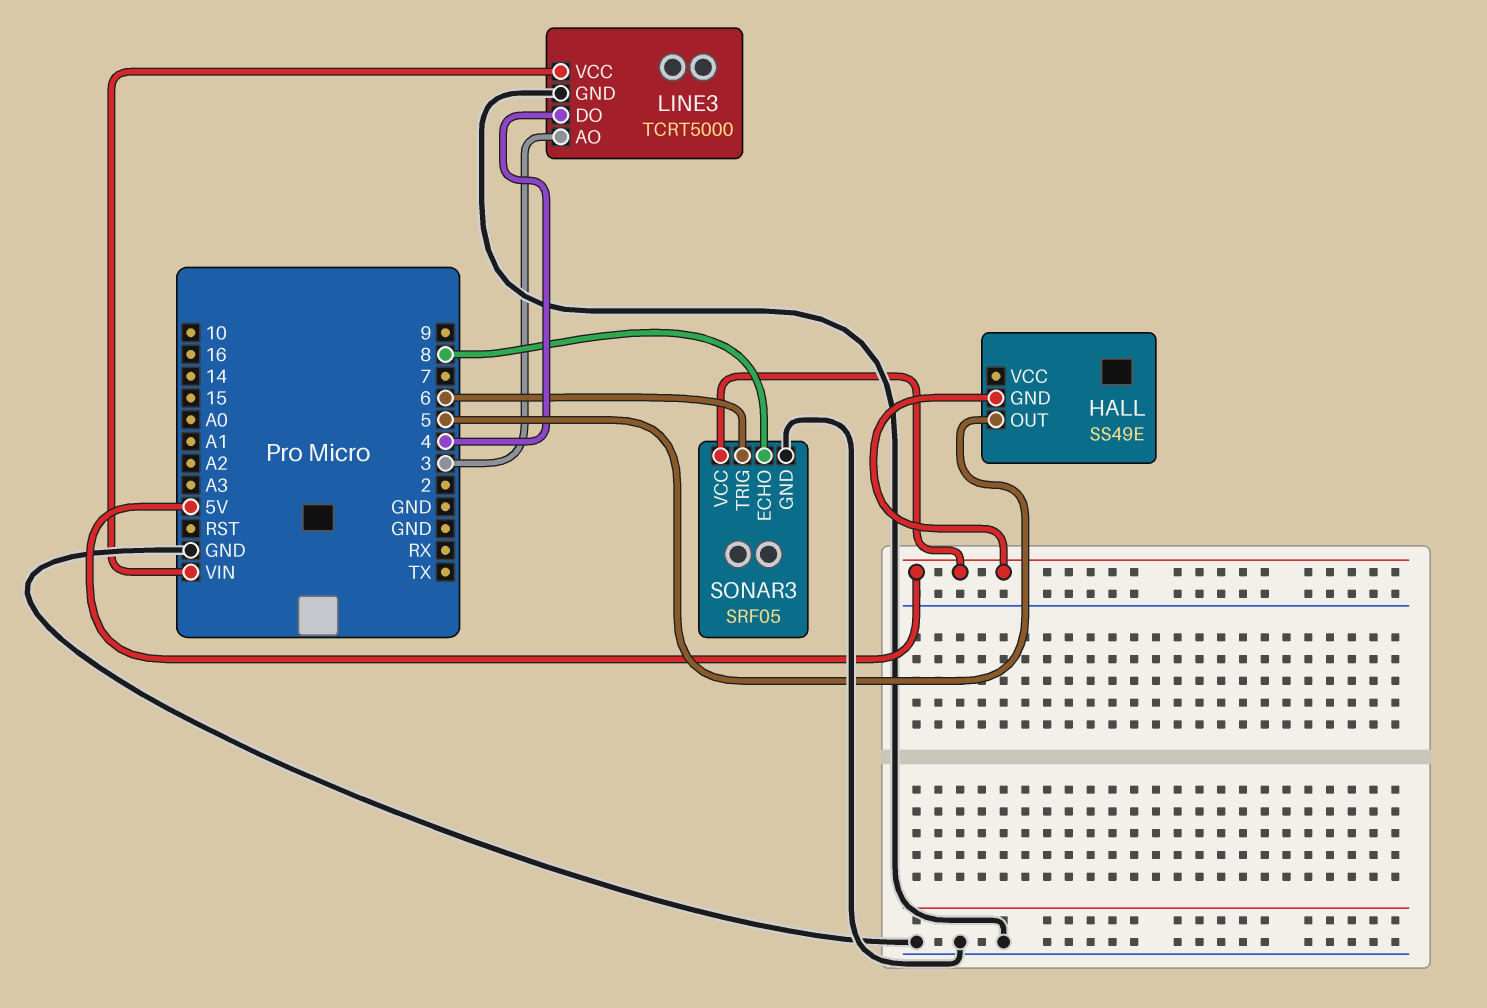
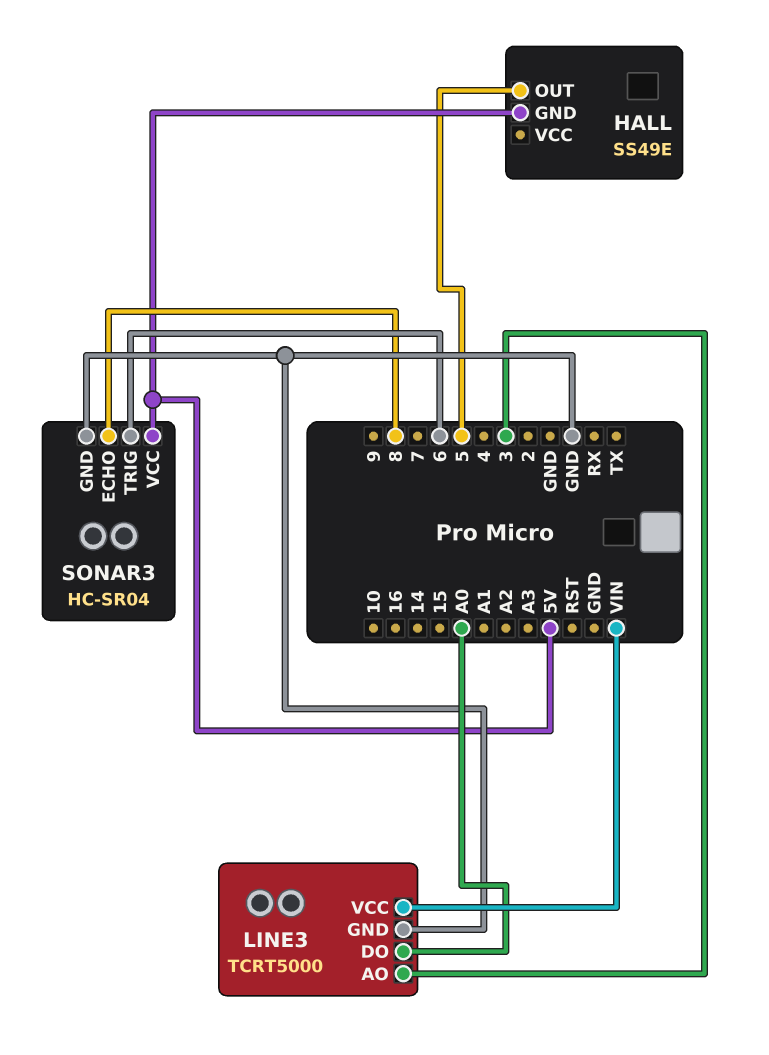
LINE3 pin DO: 4 -> A0
SONAR3: SRF05 -> HC-SR04

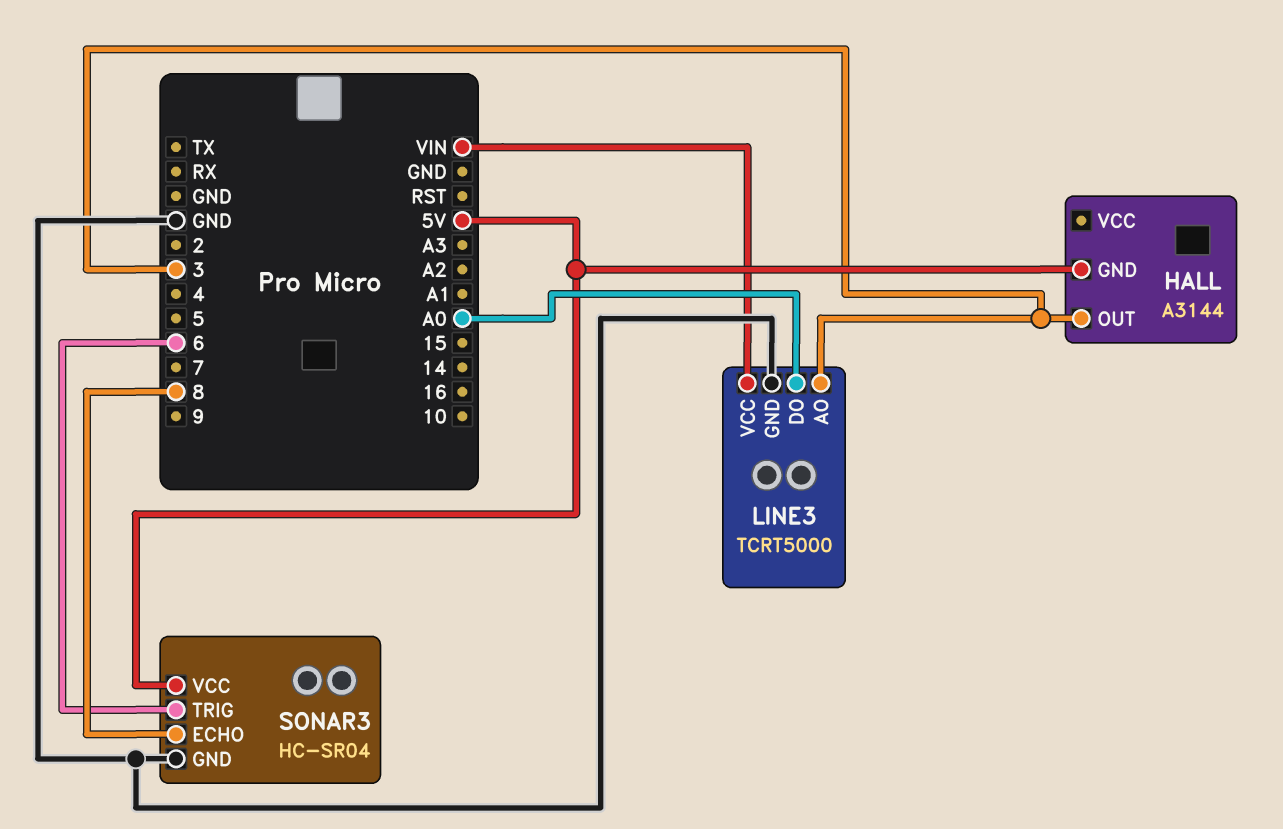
HALL: SS49E -> A3144
HALL pin OUT: 5 -> 3

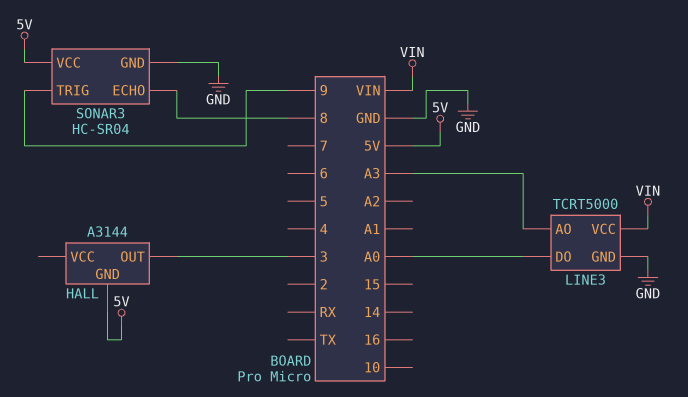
LINE3 pin AO: 3 -> A3
SONAR3 pin TRIG: 6 -> 9

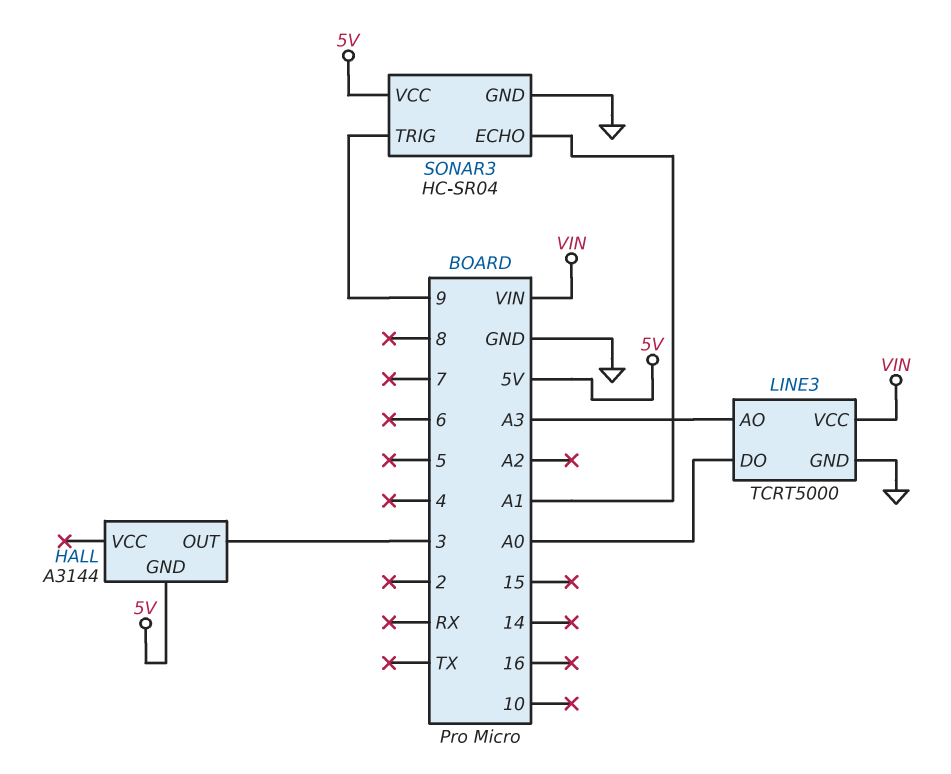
SONAR3 pin ECHO: 8 -> A1

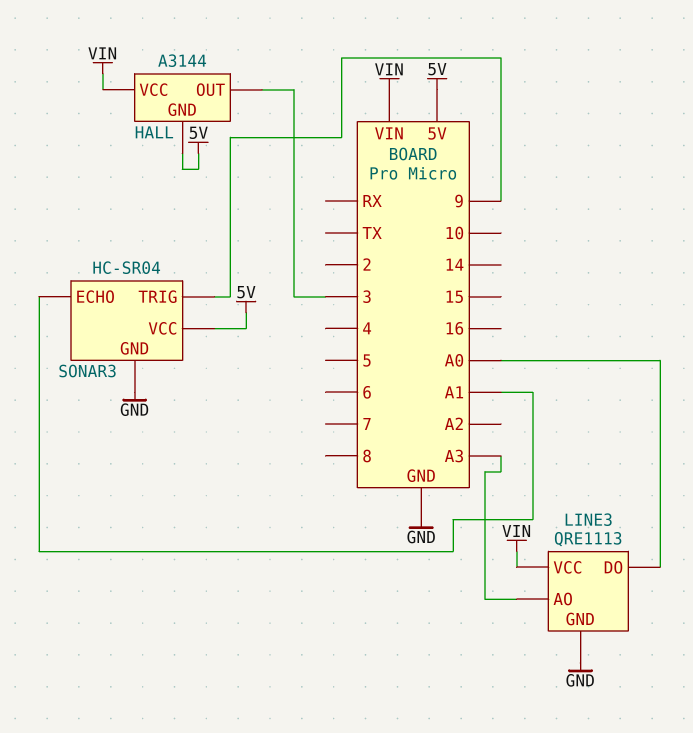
HALL pin VCC: none -> VIN
LINE3: TCRT5000 -> QRE1113

